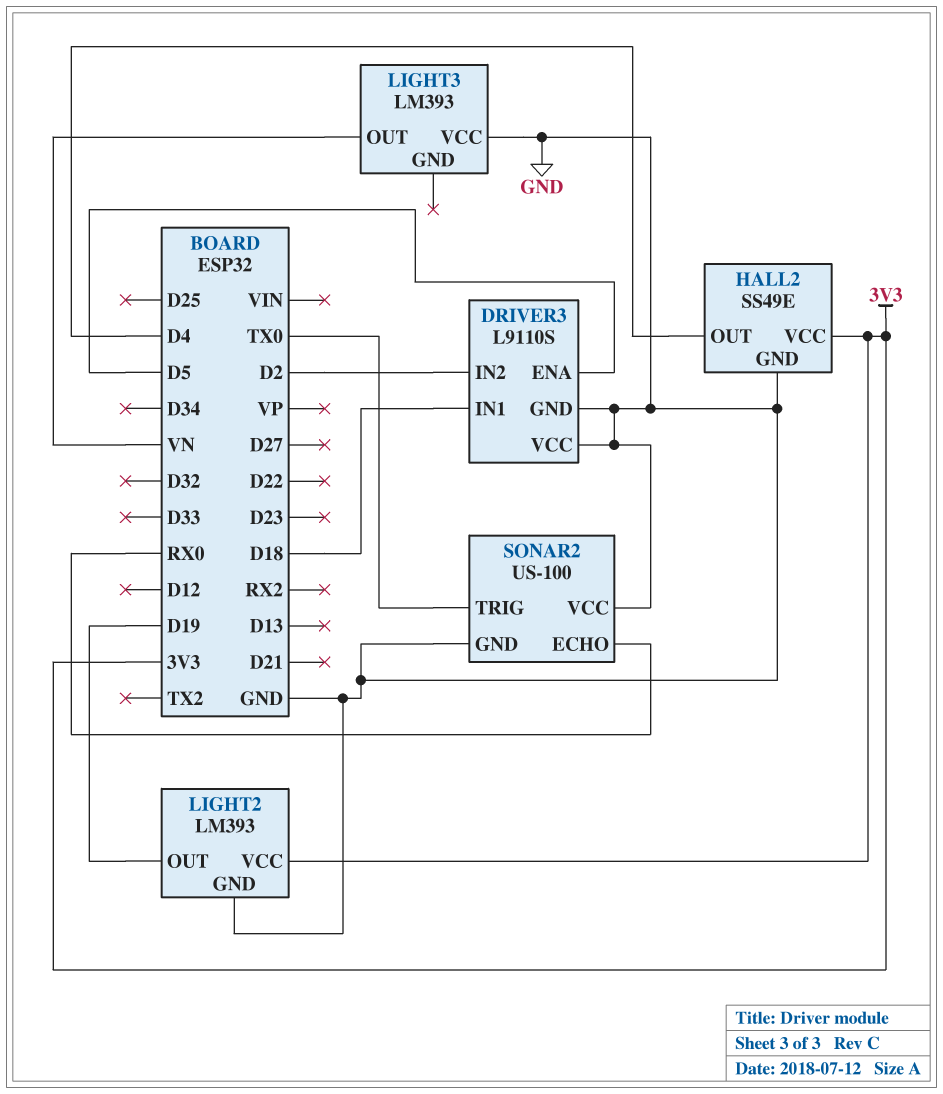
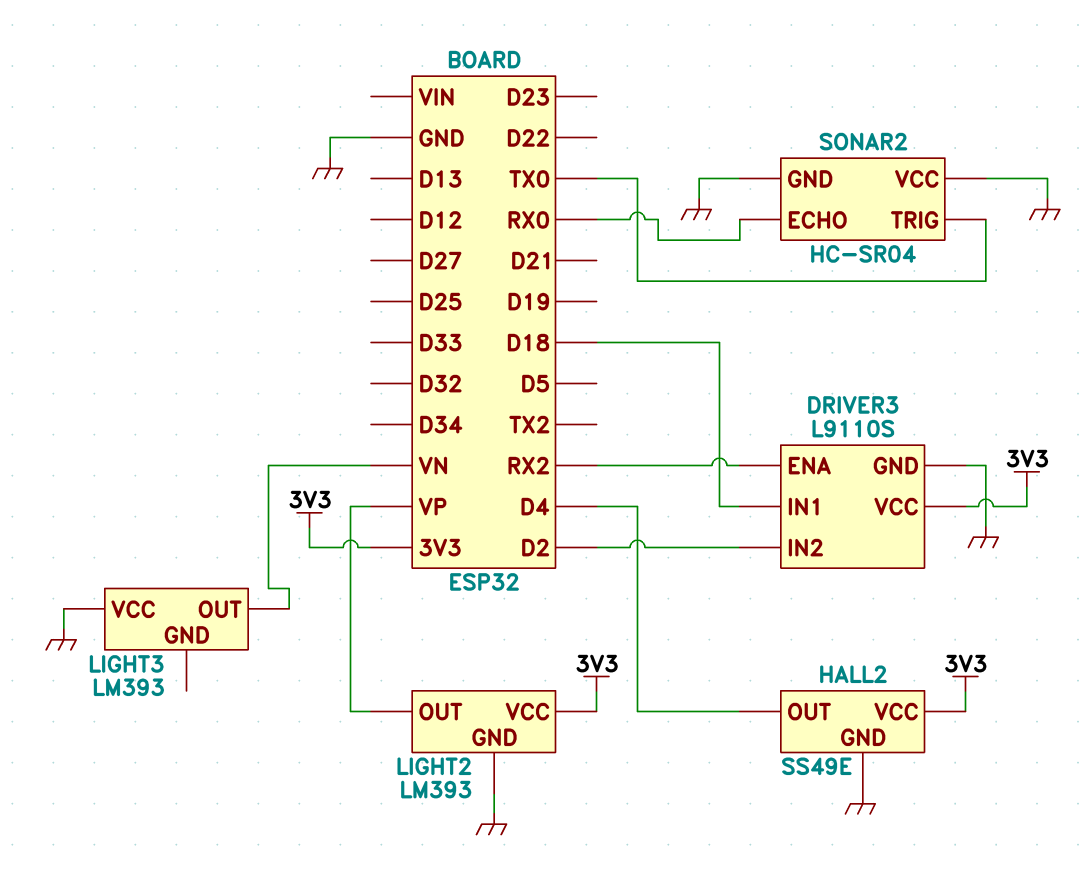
DRIVER3 pin ENA: D5 -> RX2
DRIVER3 pin VCC: GND -> 3V3
LIGHT2 pin OUT: D19 -> VP
SONAR2: US-100 -> HC-SR04

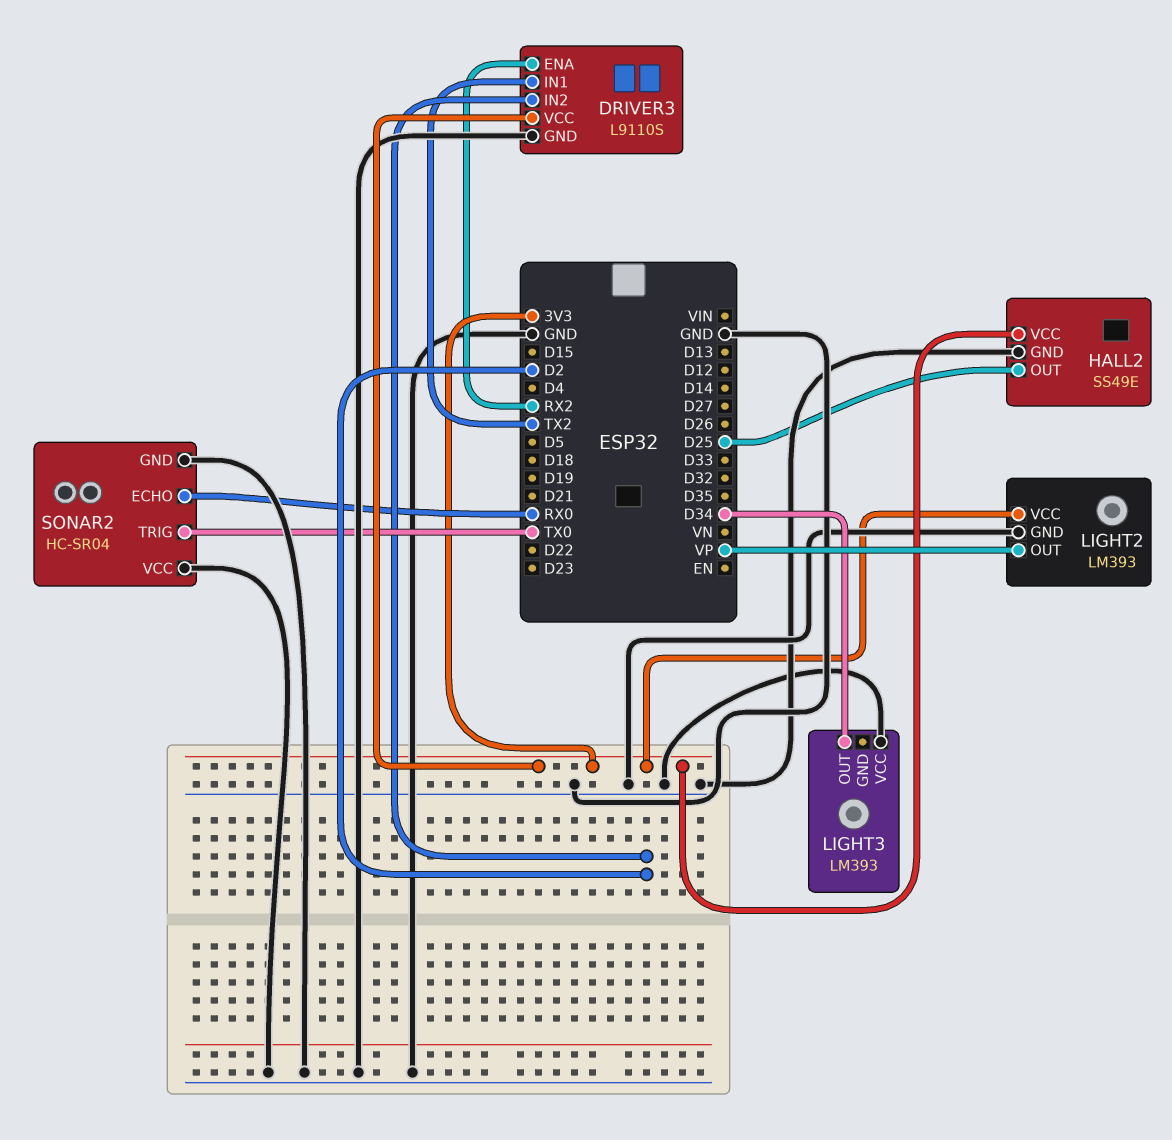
DRIVER3 pin IN1: D18 -> TX2
HALL2 pin OUT: D4 -> D25
LIGHT3 pin OUT: VN -> D34

